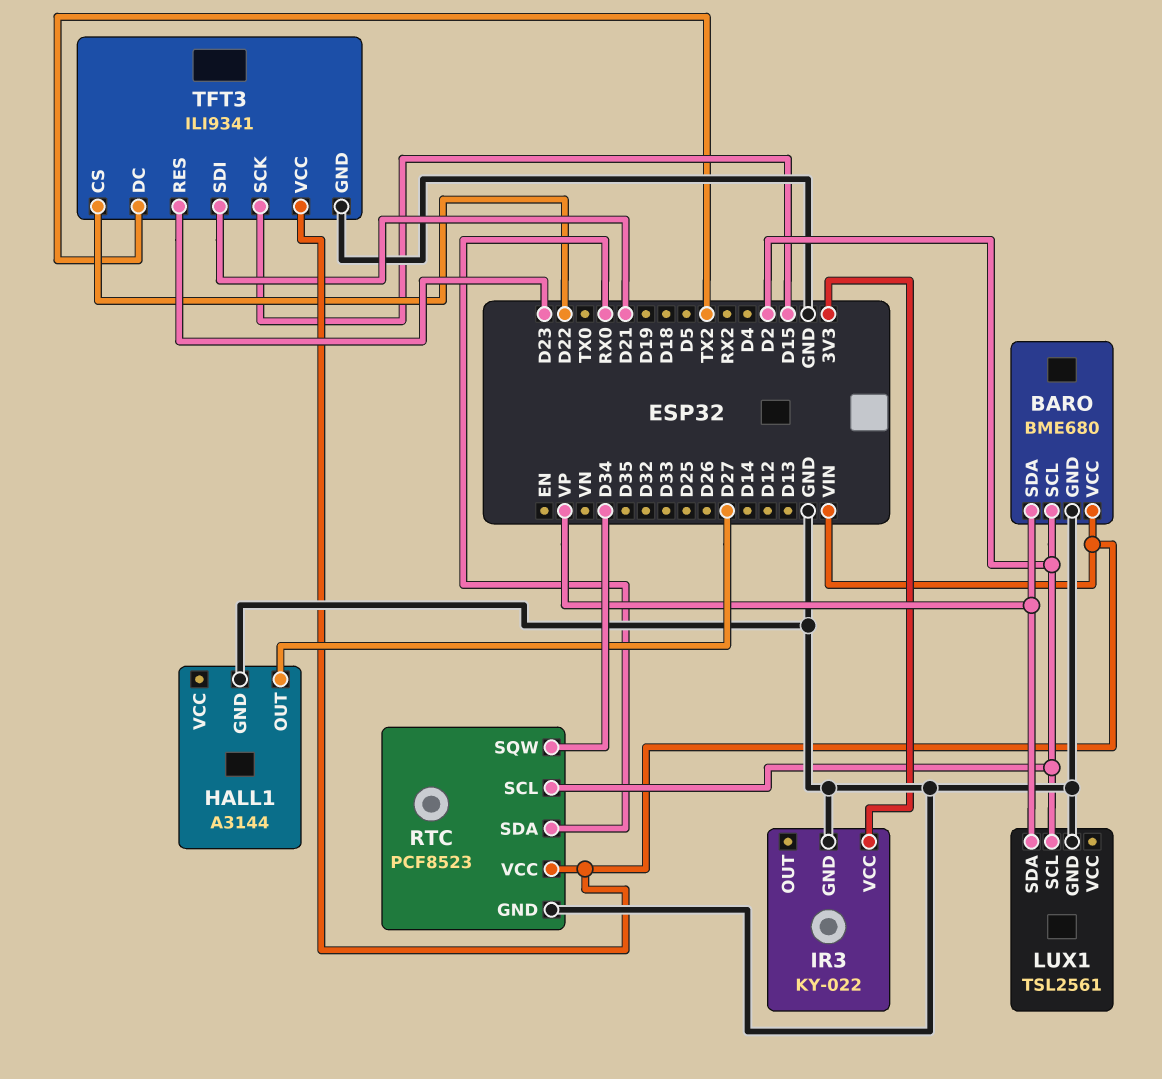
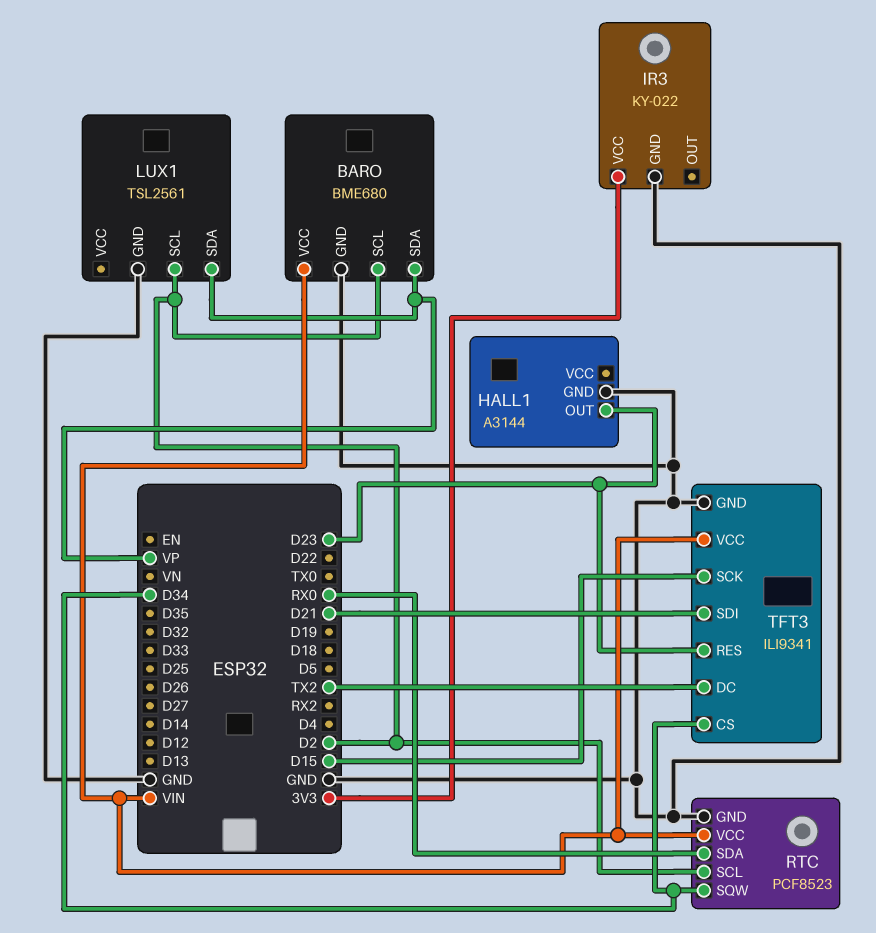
HALL1 pin OUT: D27 -> D23
TFT3 pin CS: D22 -> D34

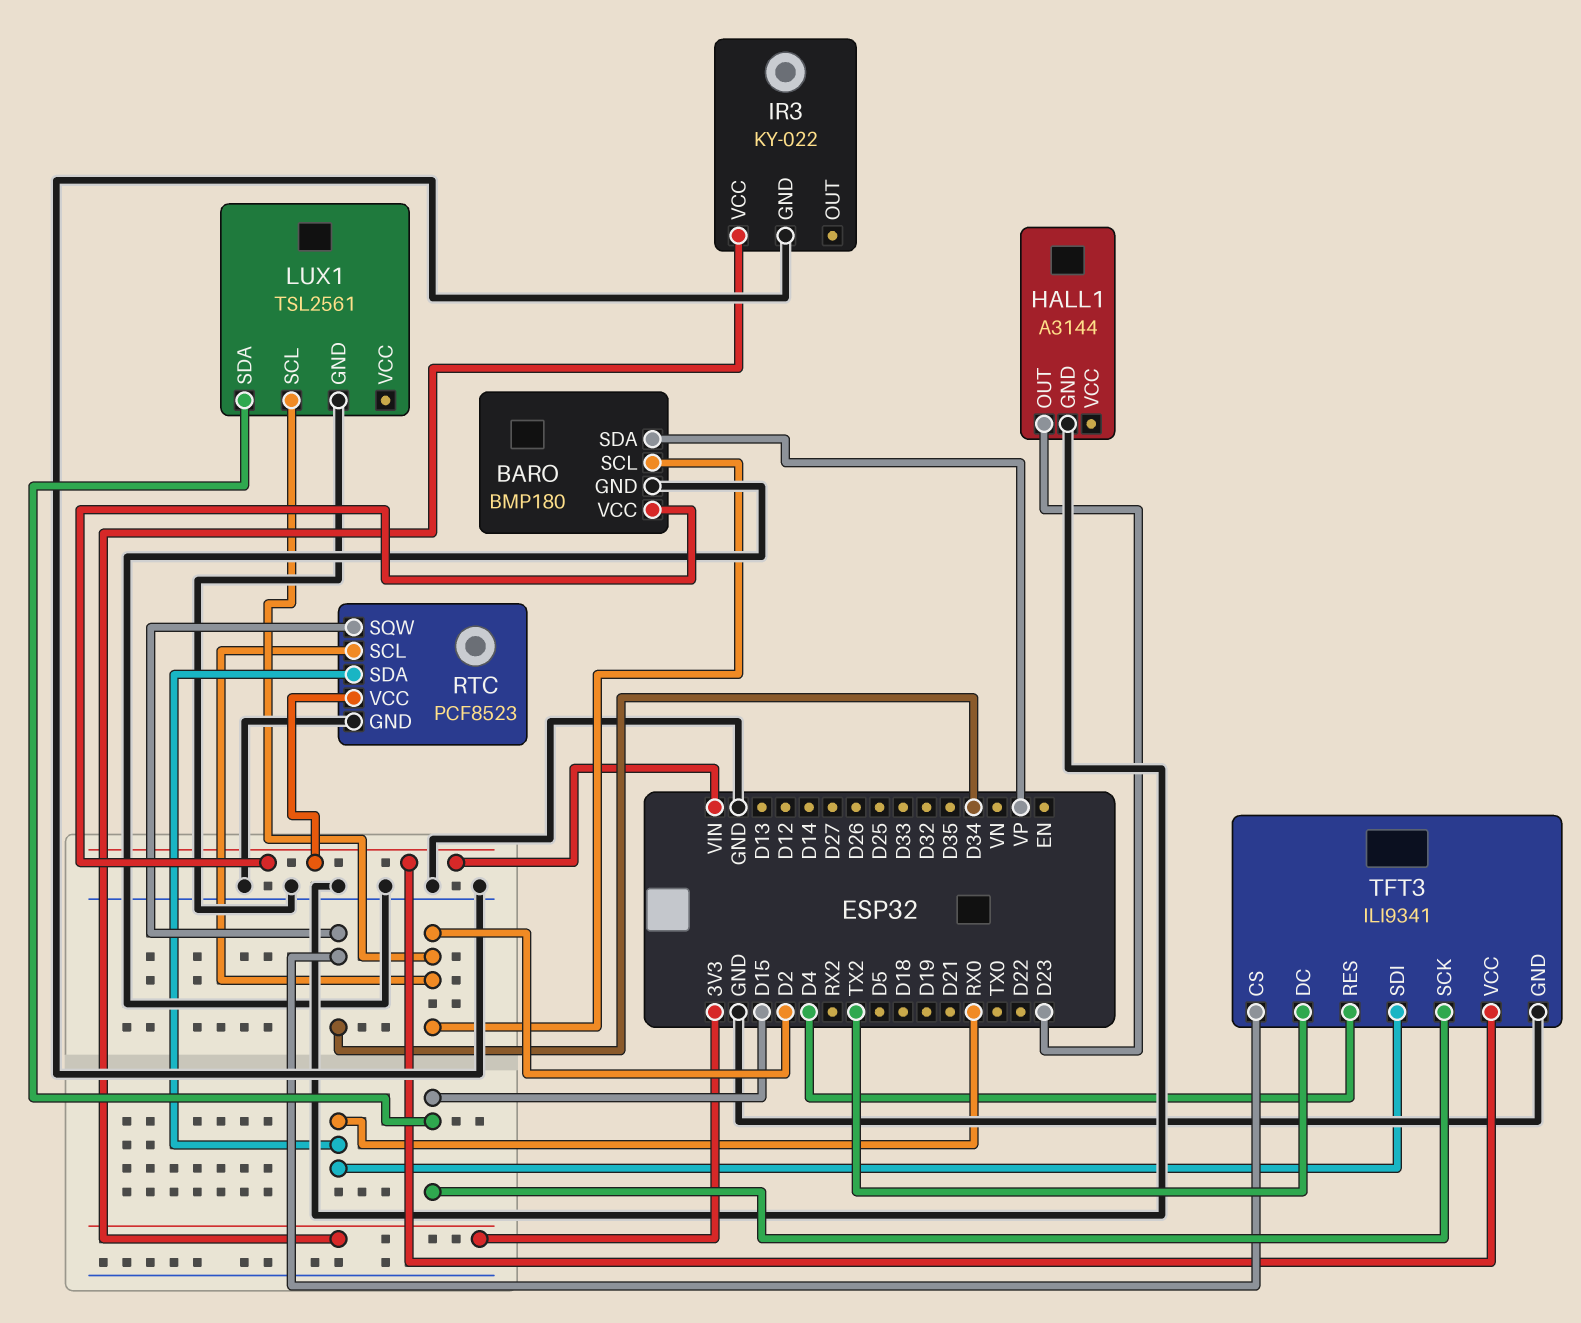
BARO: BME680 -> BMP180
LUX1 pin SDA: VP -> D15
TFT3 pin RES: D23 -> D4
TFT3 pin SDI: D21 -> RX0

